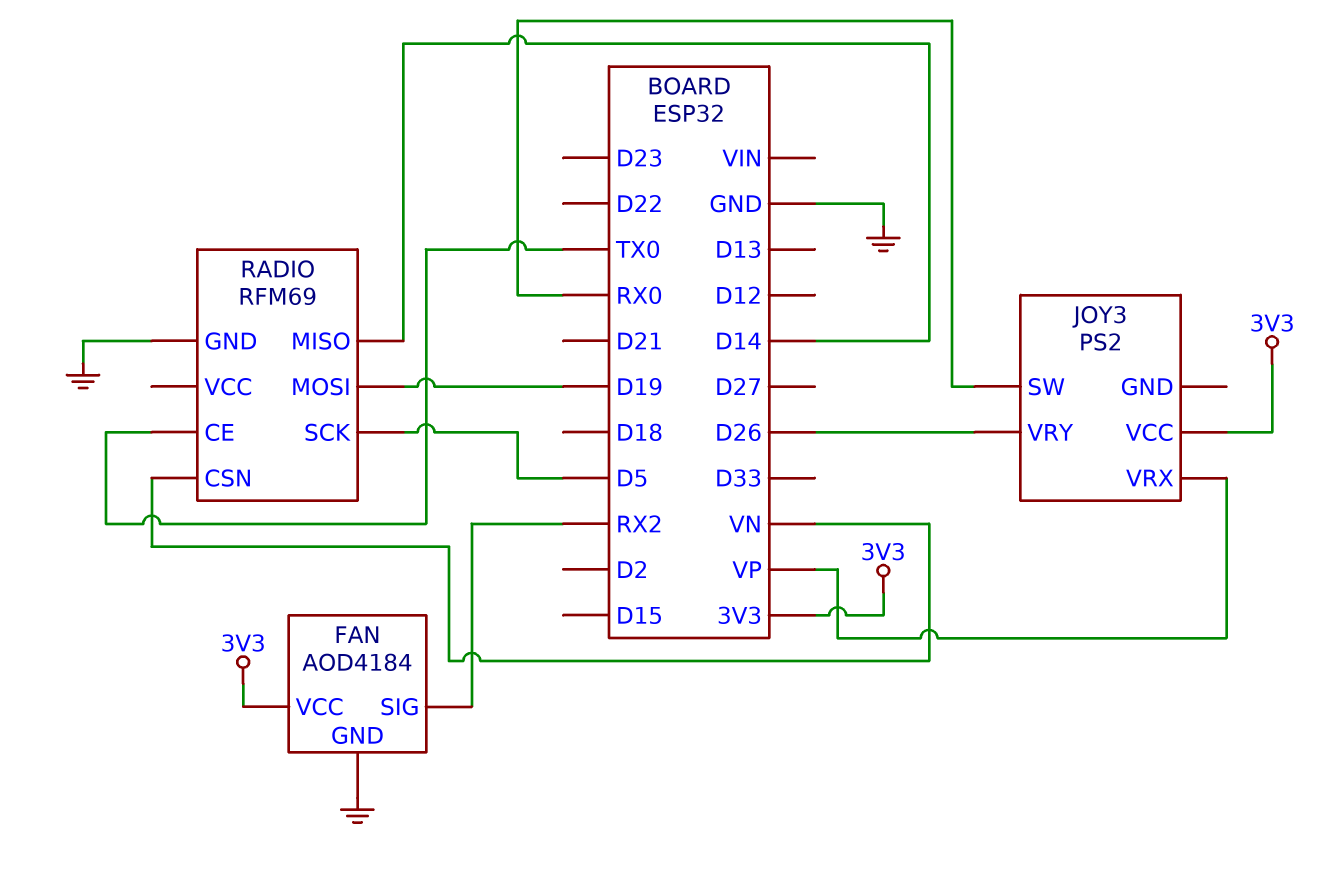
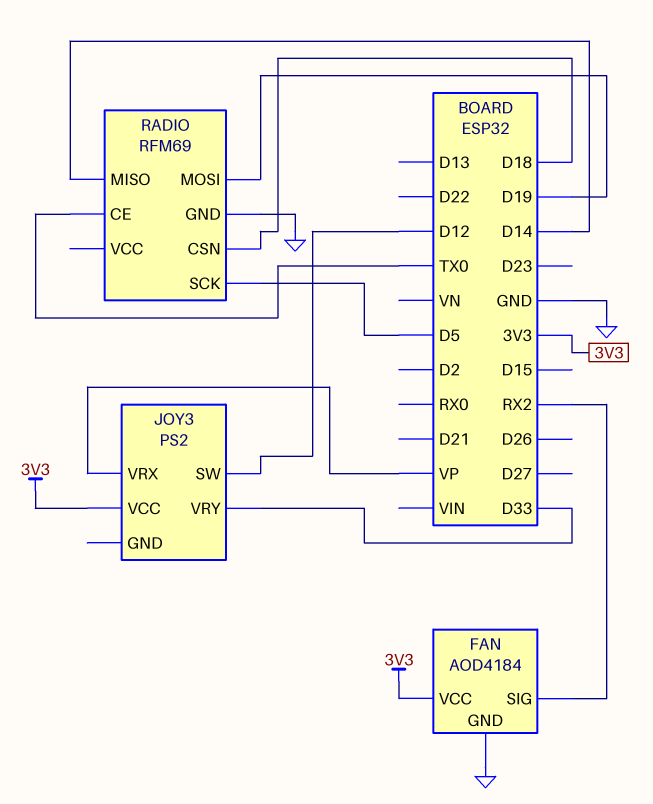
JOY3 pin SW: RX0 -> D12
JOY3 pin VRY: D26 -> D33
RADIO pin CSN: VN -> D18

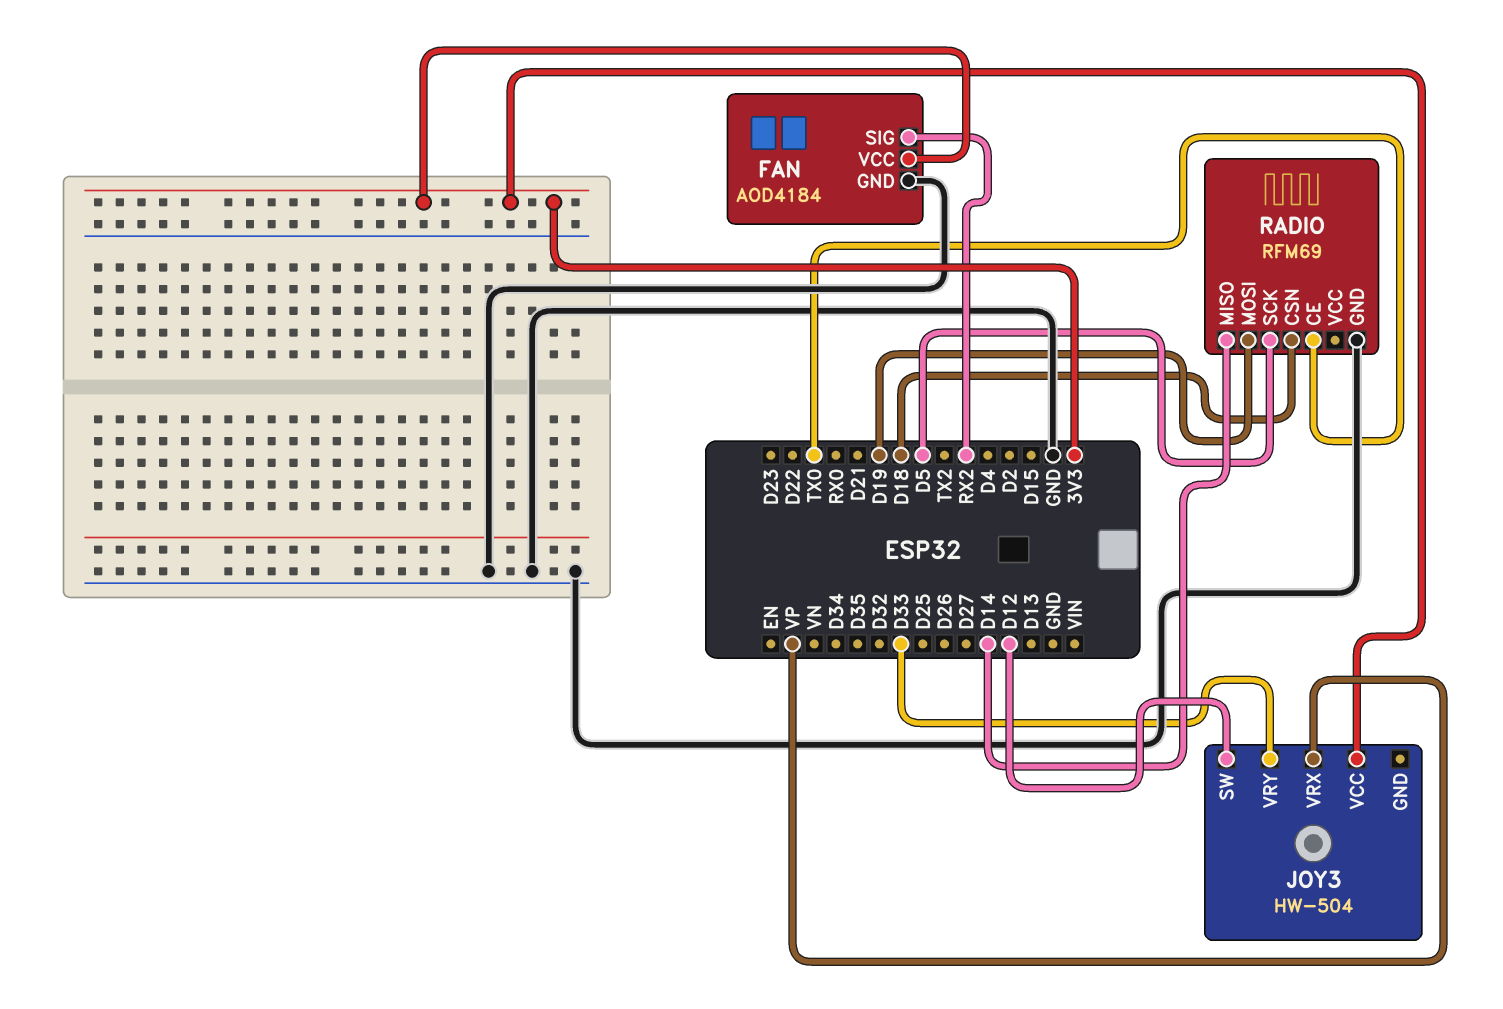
JOY3: PS2 -> HW-504

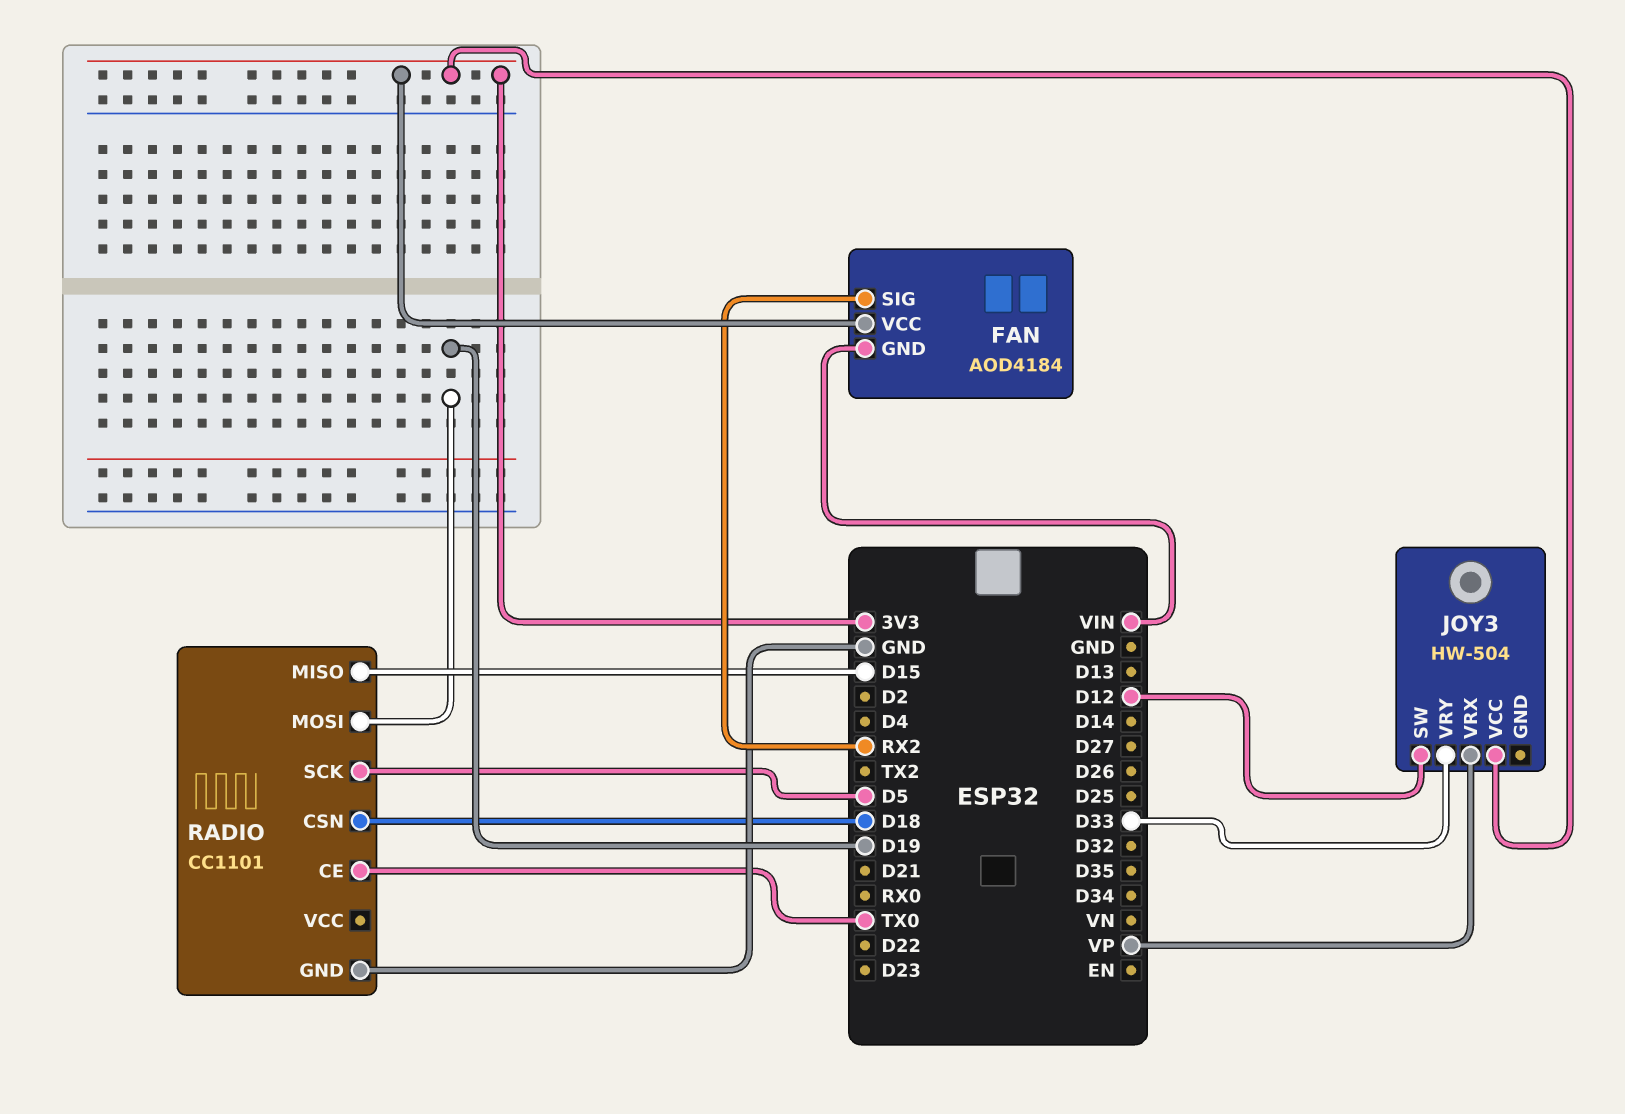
FAN pin GND: GND -> VIN
RADIO: RFM69 -> CC1101
RADIO pin MISO: D14 -> D15

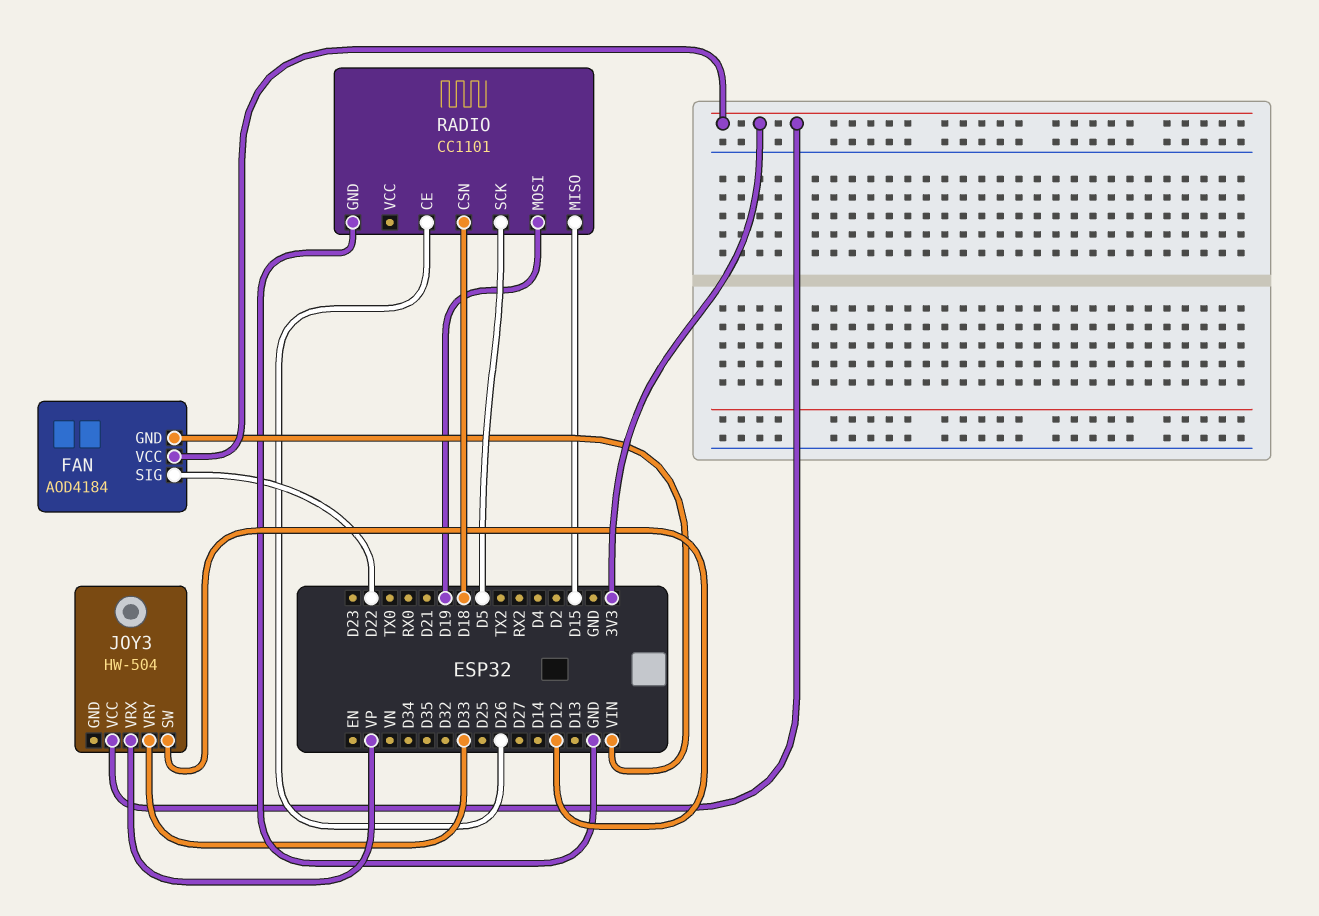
FAN pin SIG: RX2 -> D22
RADIO pin CE: TX0 -> D26

